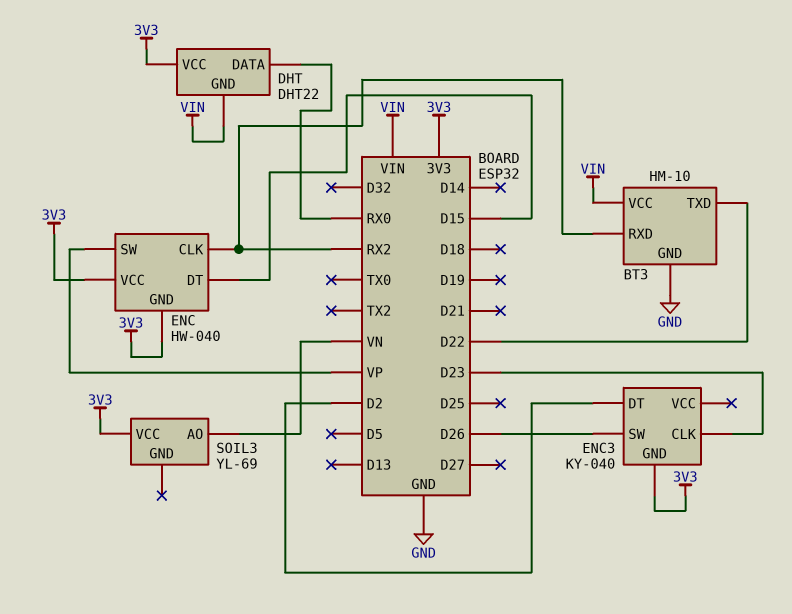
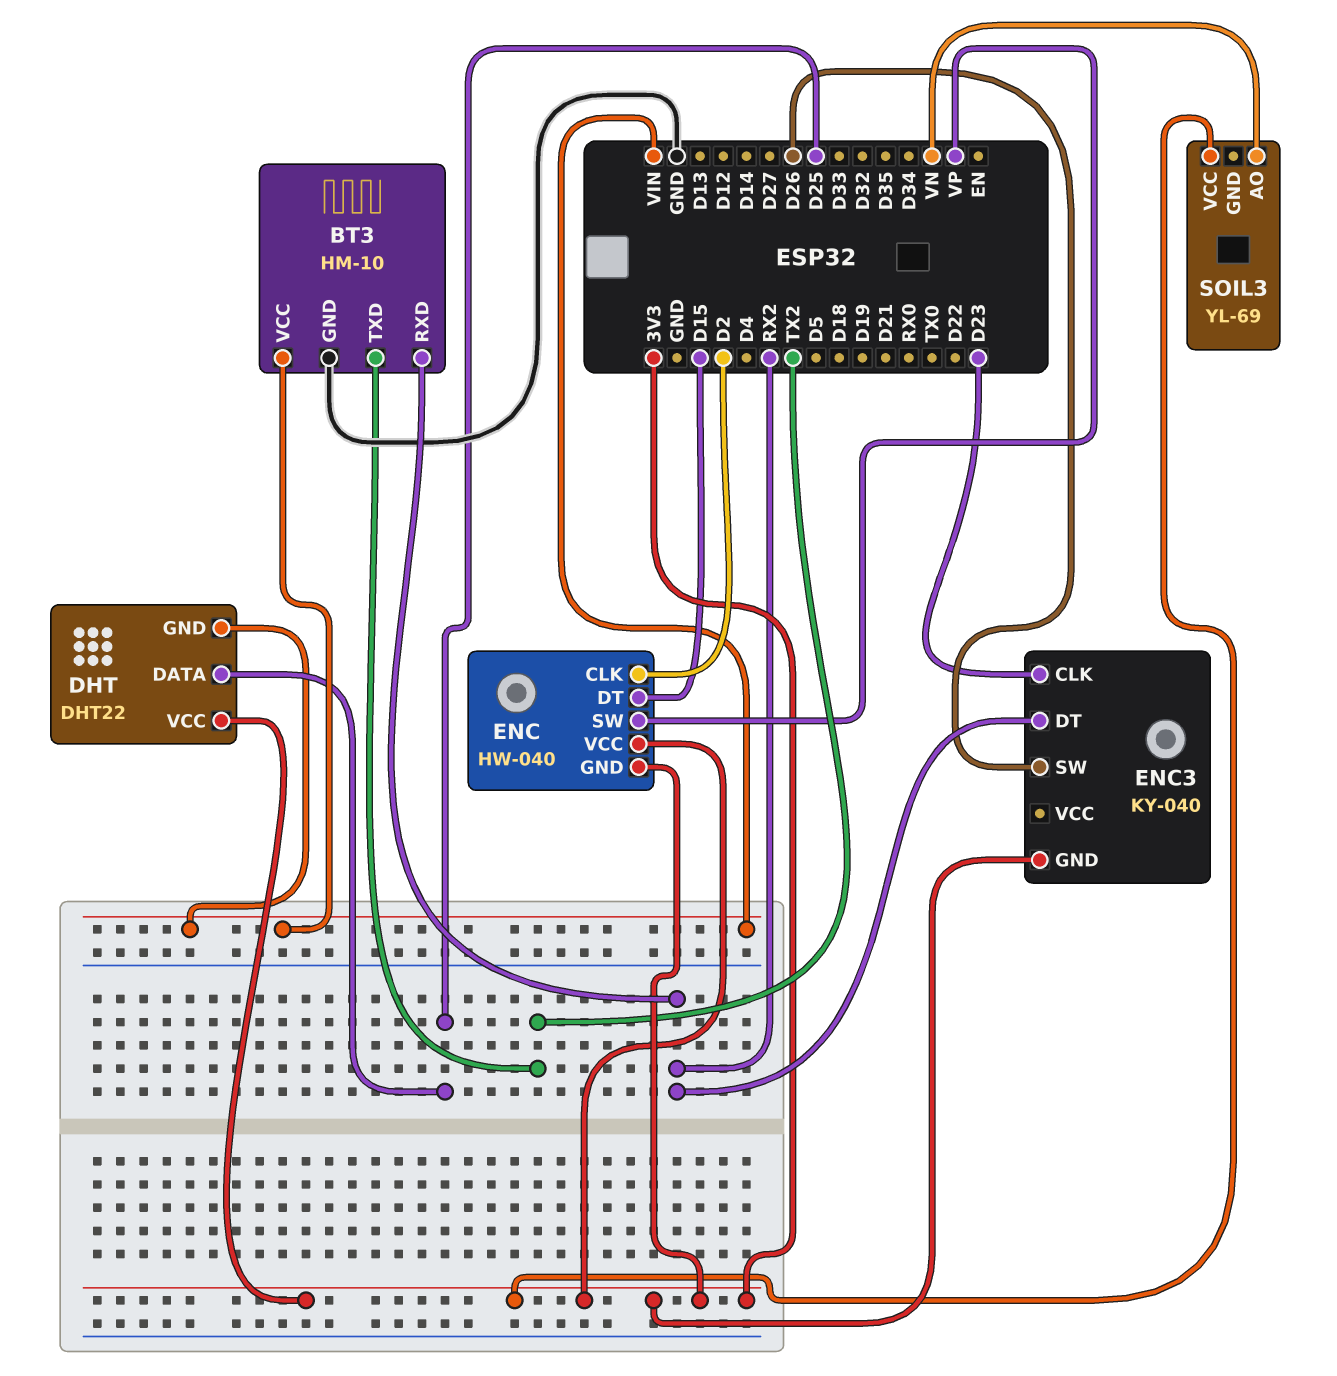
BT3 pin TXD: D22 -> TX2
DHT pin DATA: RX0 -> D25
ENC pin CLK: RX2 -> D2
ENC3 pin DT: D2 -> RX2

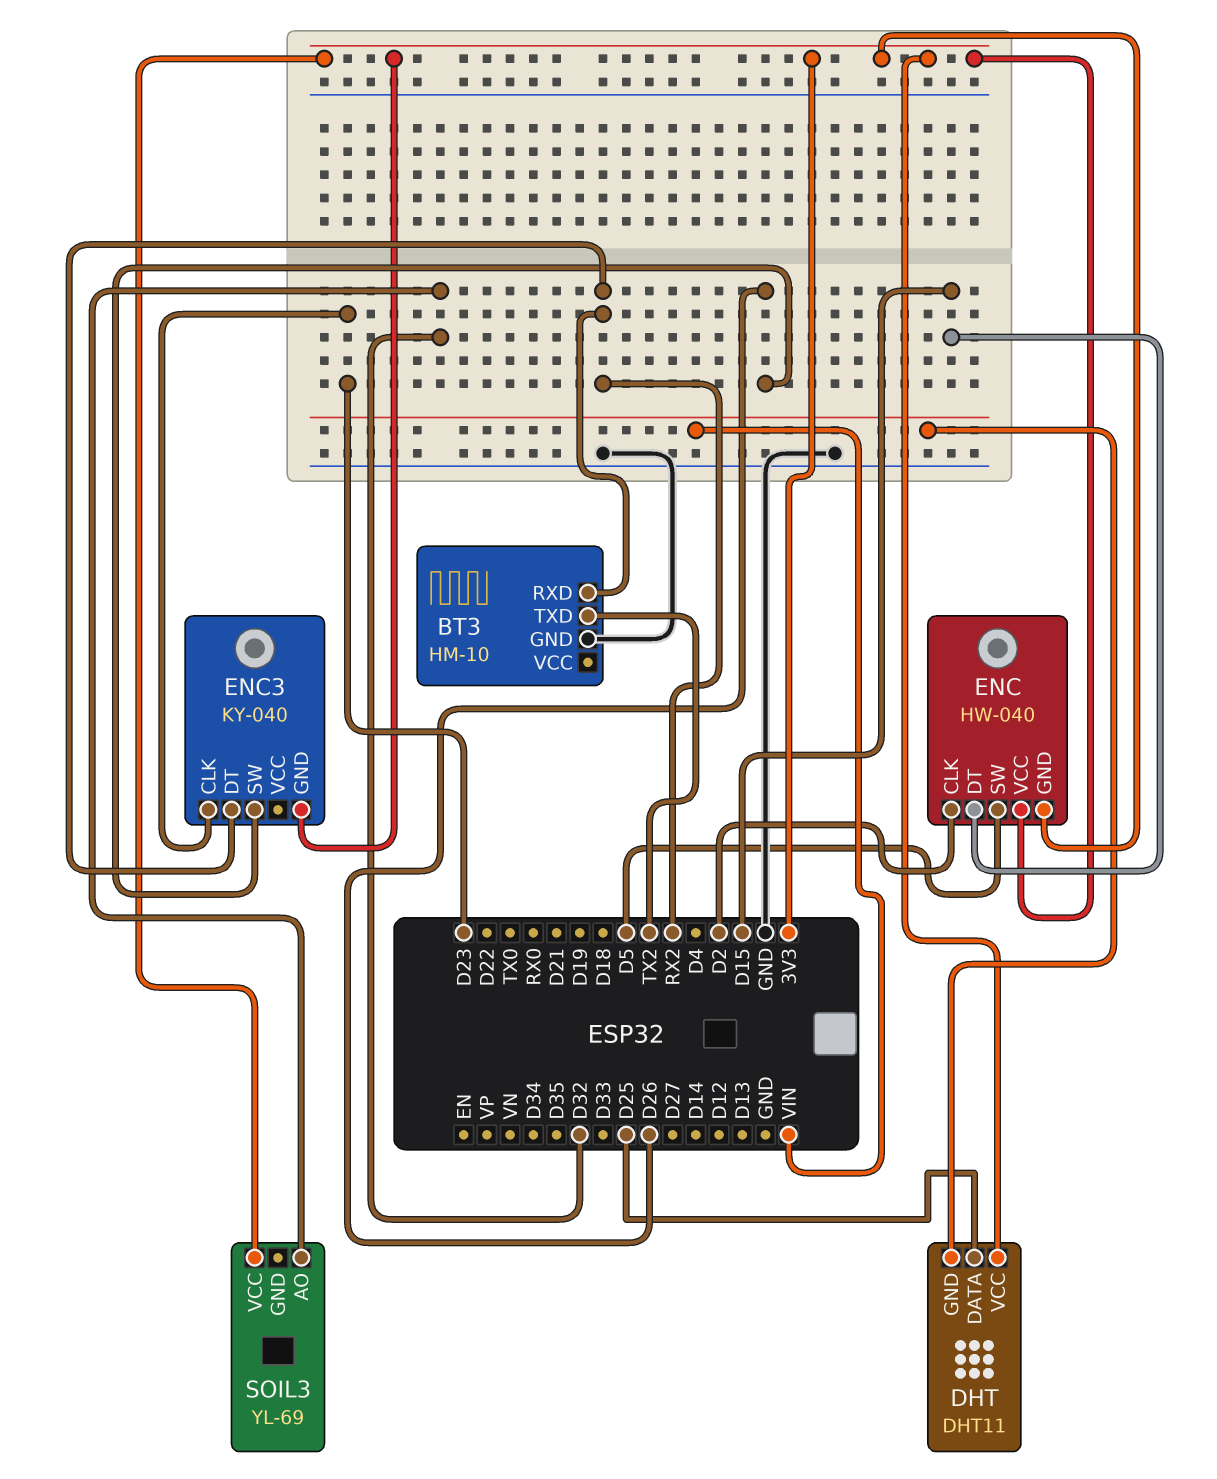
BT3 pin VCC: VIN -> none
DHT: DHT22 -> DHT11
ENC pin SW: VP -> D5
SOIL3 pin AO: VN -> D32

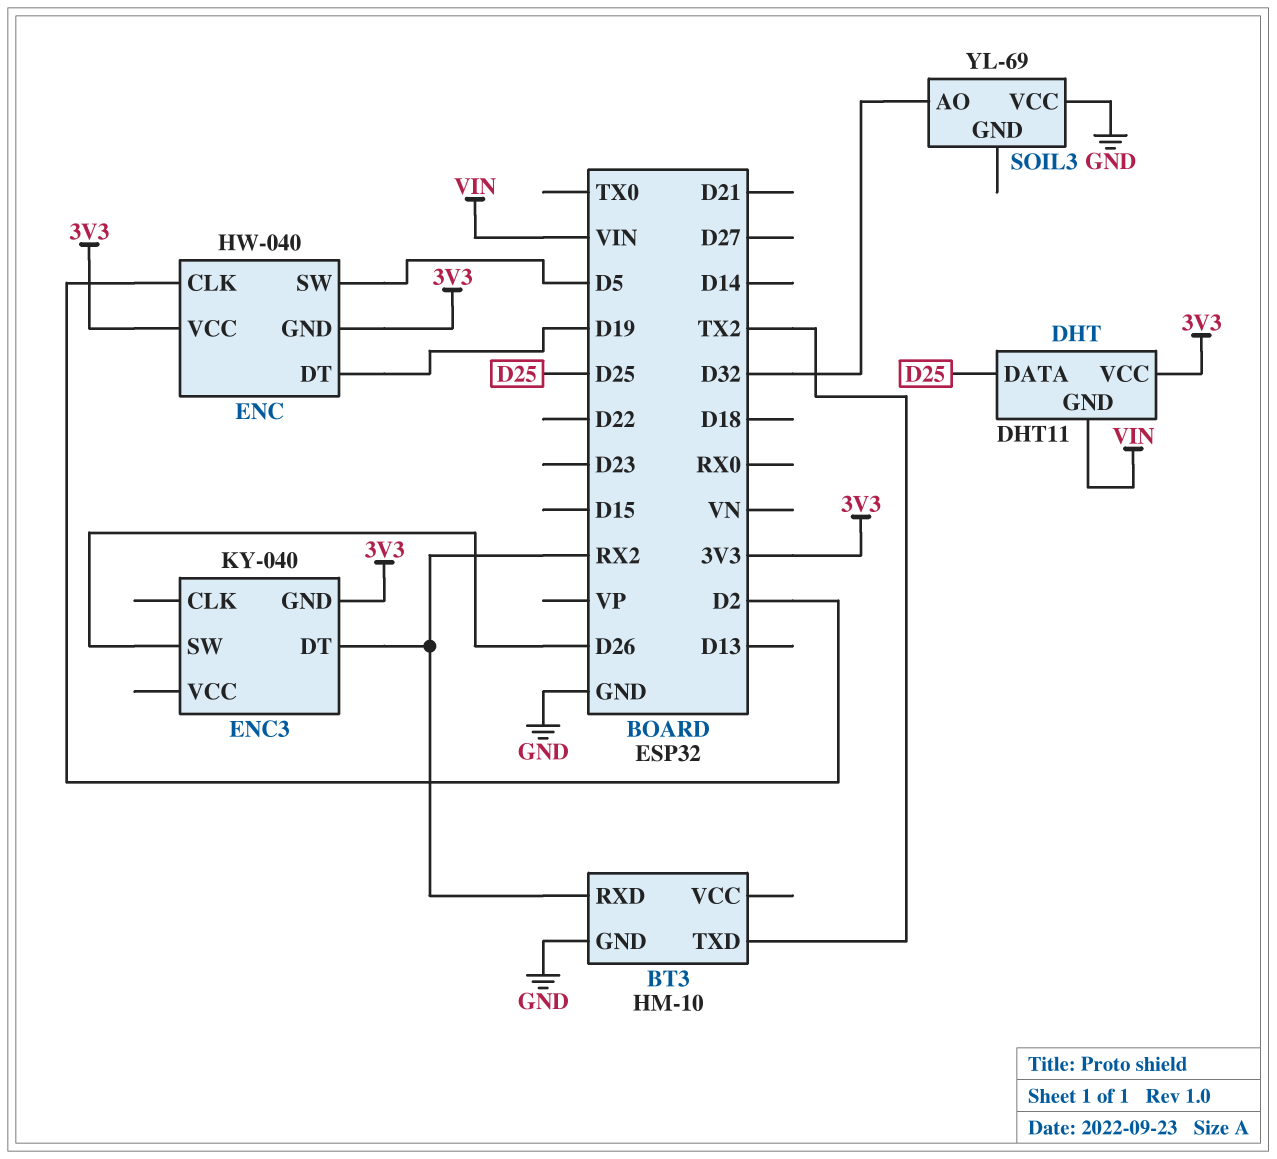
ENC pin DT: D15 -> D19
ENC3 pin CLK: D23 -> none
SOIL3 pin VCC: 3V3 -> GND

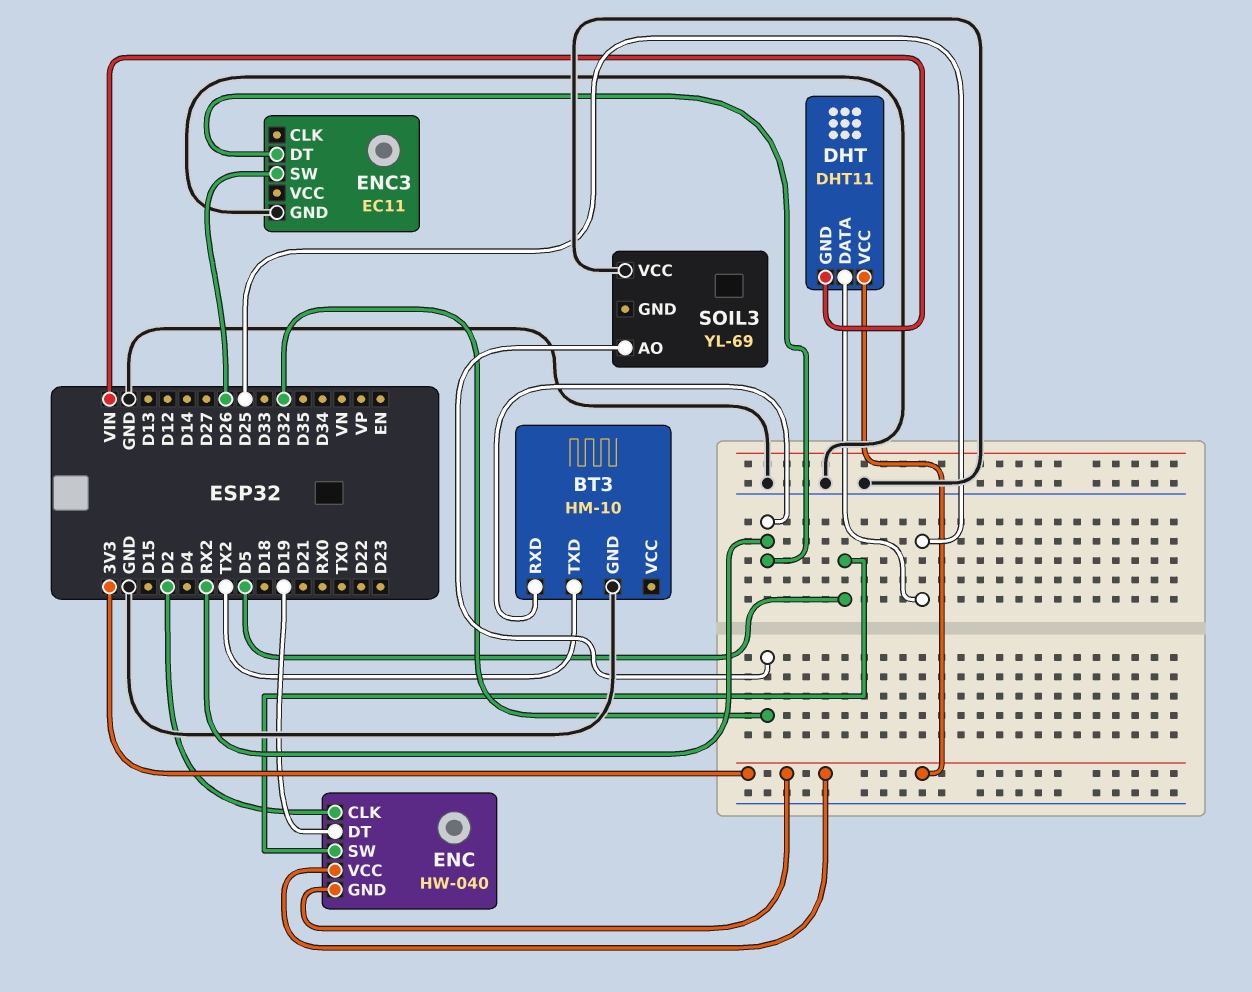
ENC3: KY-040 -> EC11
ENC3 pin GND: 3V3 -> GND

